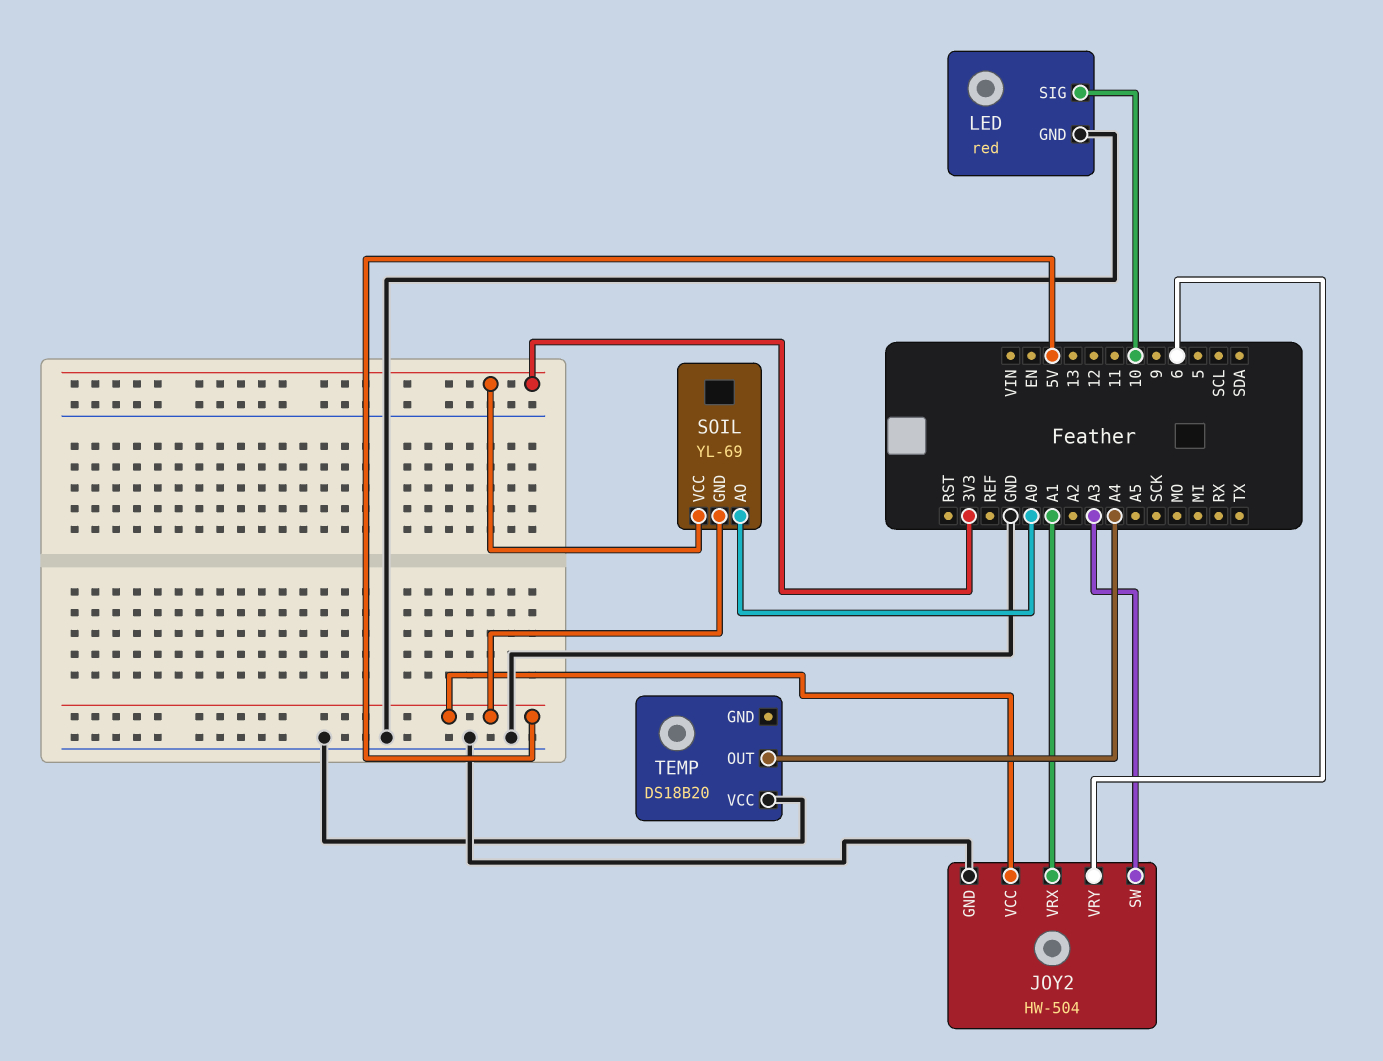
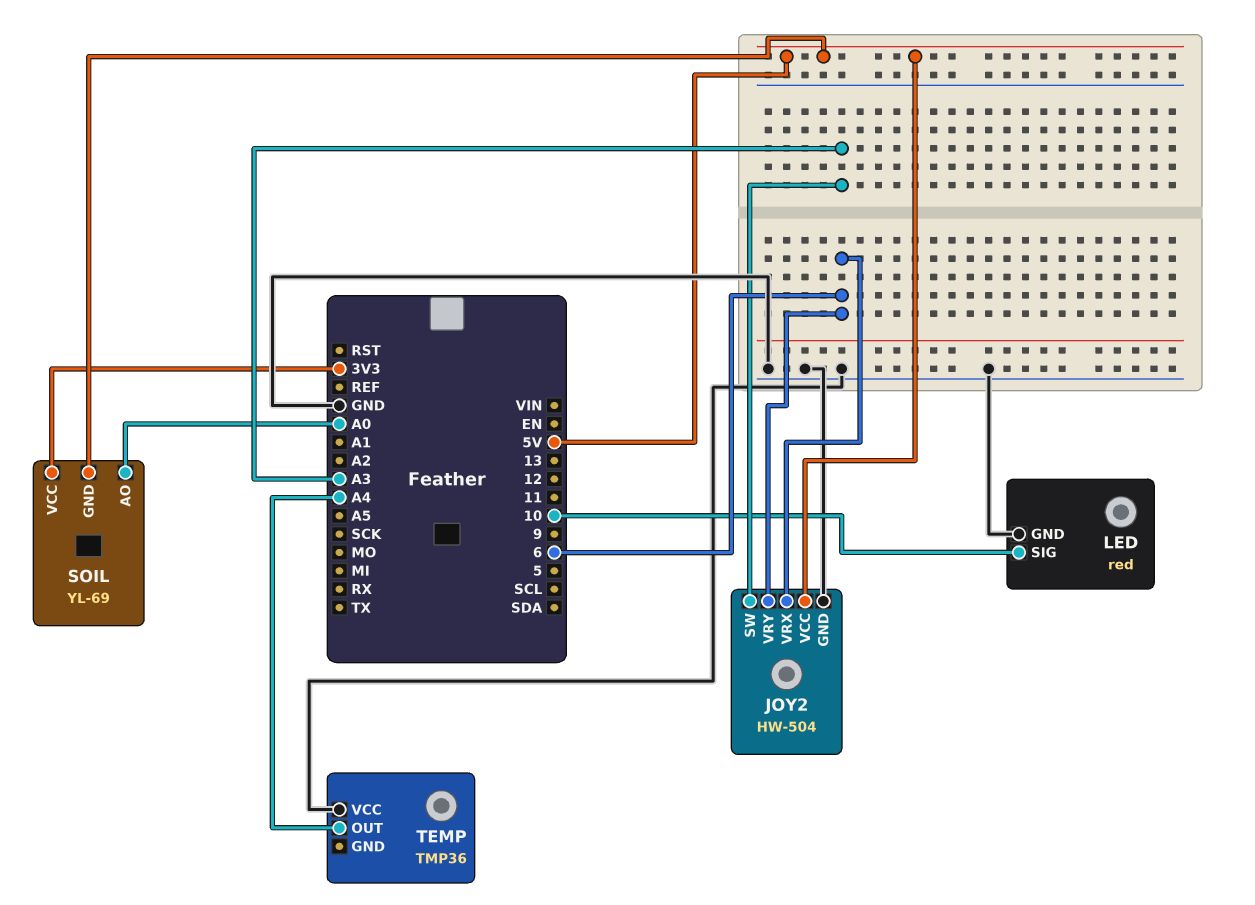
JOY2 pin VRX: A1 -> 6
TEMP: DS18B20 -> TMP36

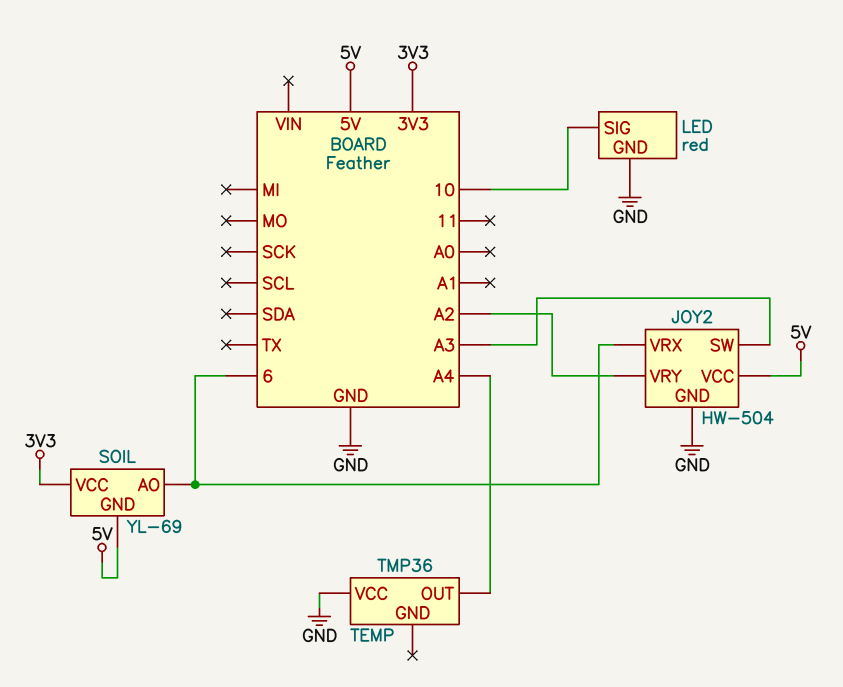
JOY2 pin VRY: 6 -> A2
SOIL pin AO: A0 -> 6

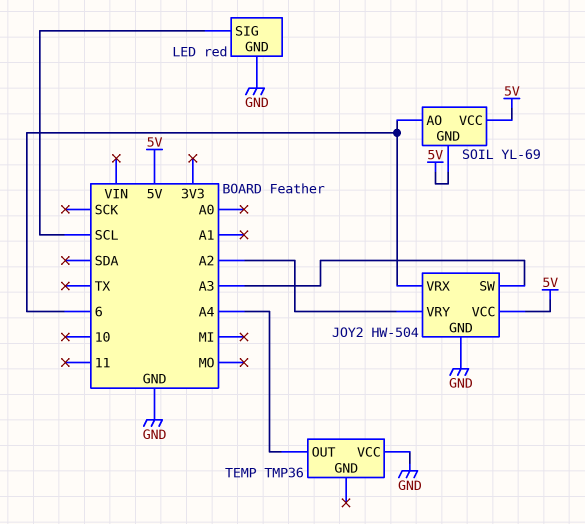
LED pin SIG: 10 -> SCL
SOIL pin VCC: 3V3 -> 5V

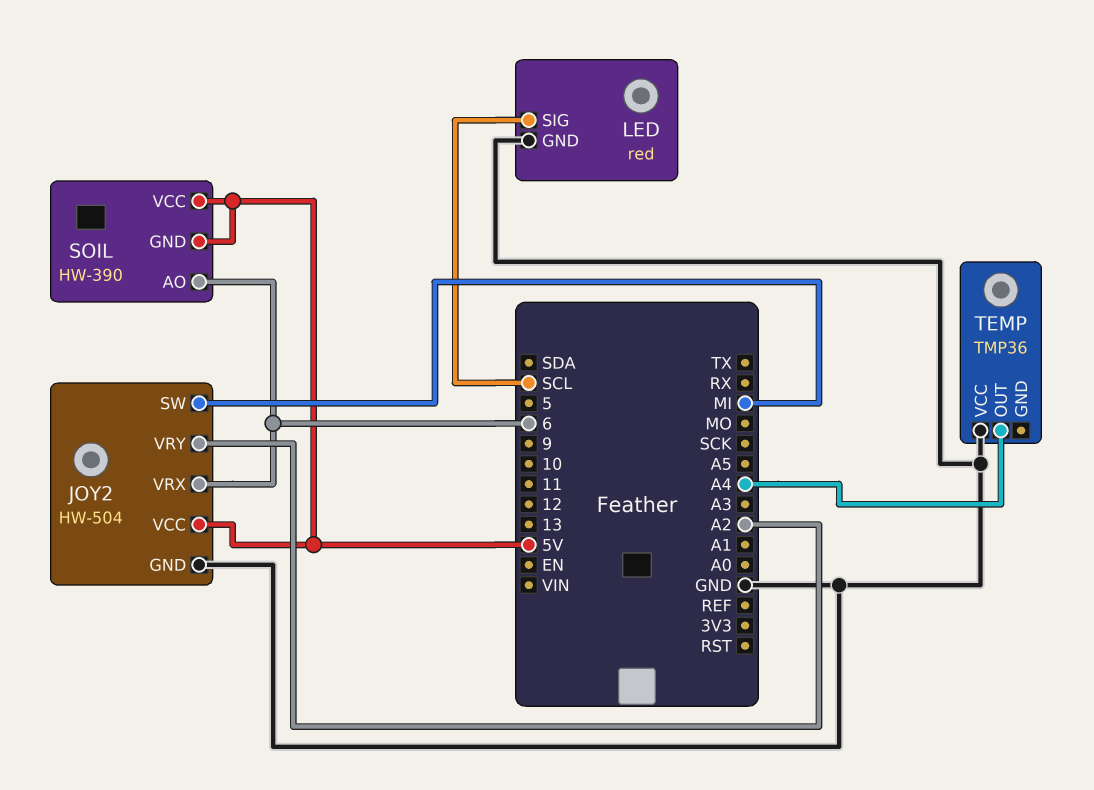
JOY2 pin SW: A3 -> MI
SOIL: YL-69 -> HW-390

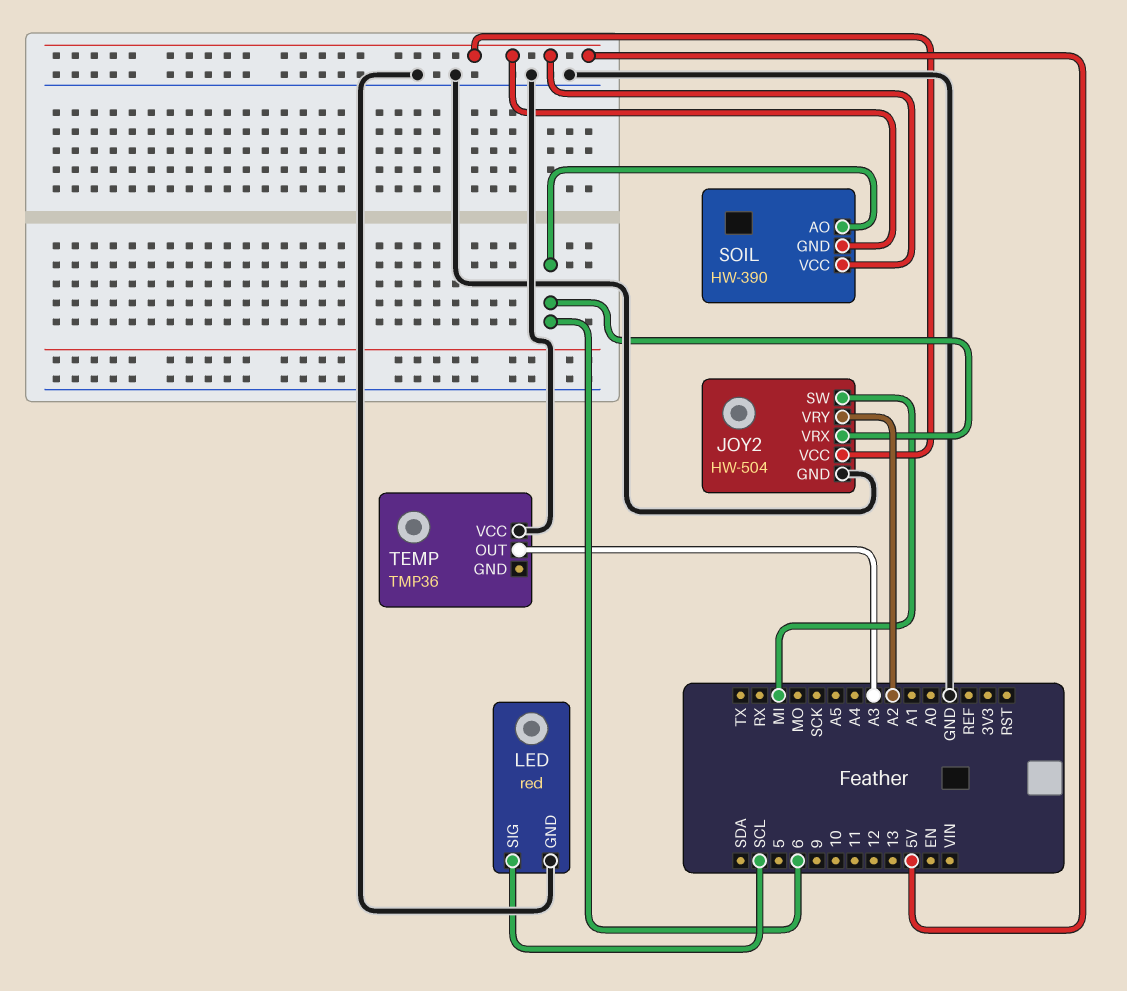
TEMP pin OUT: A4 -> A3

